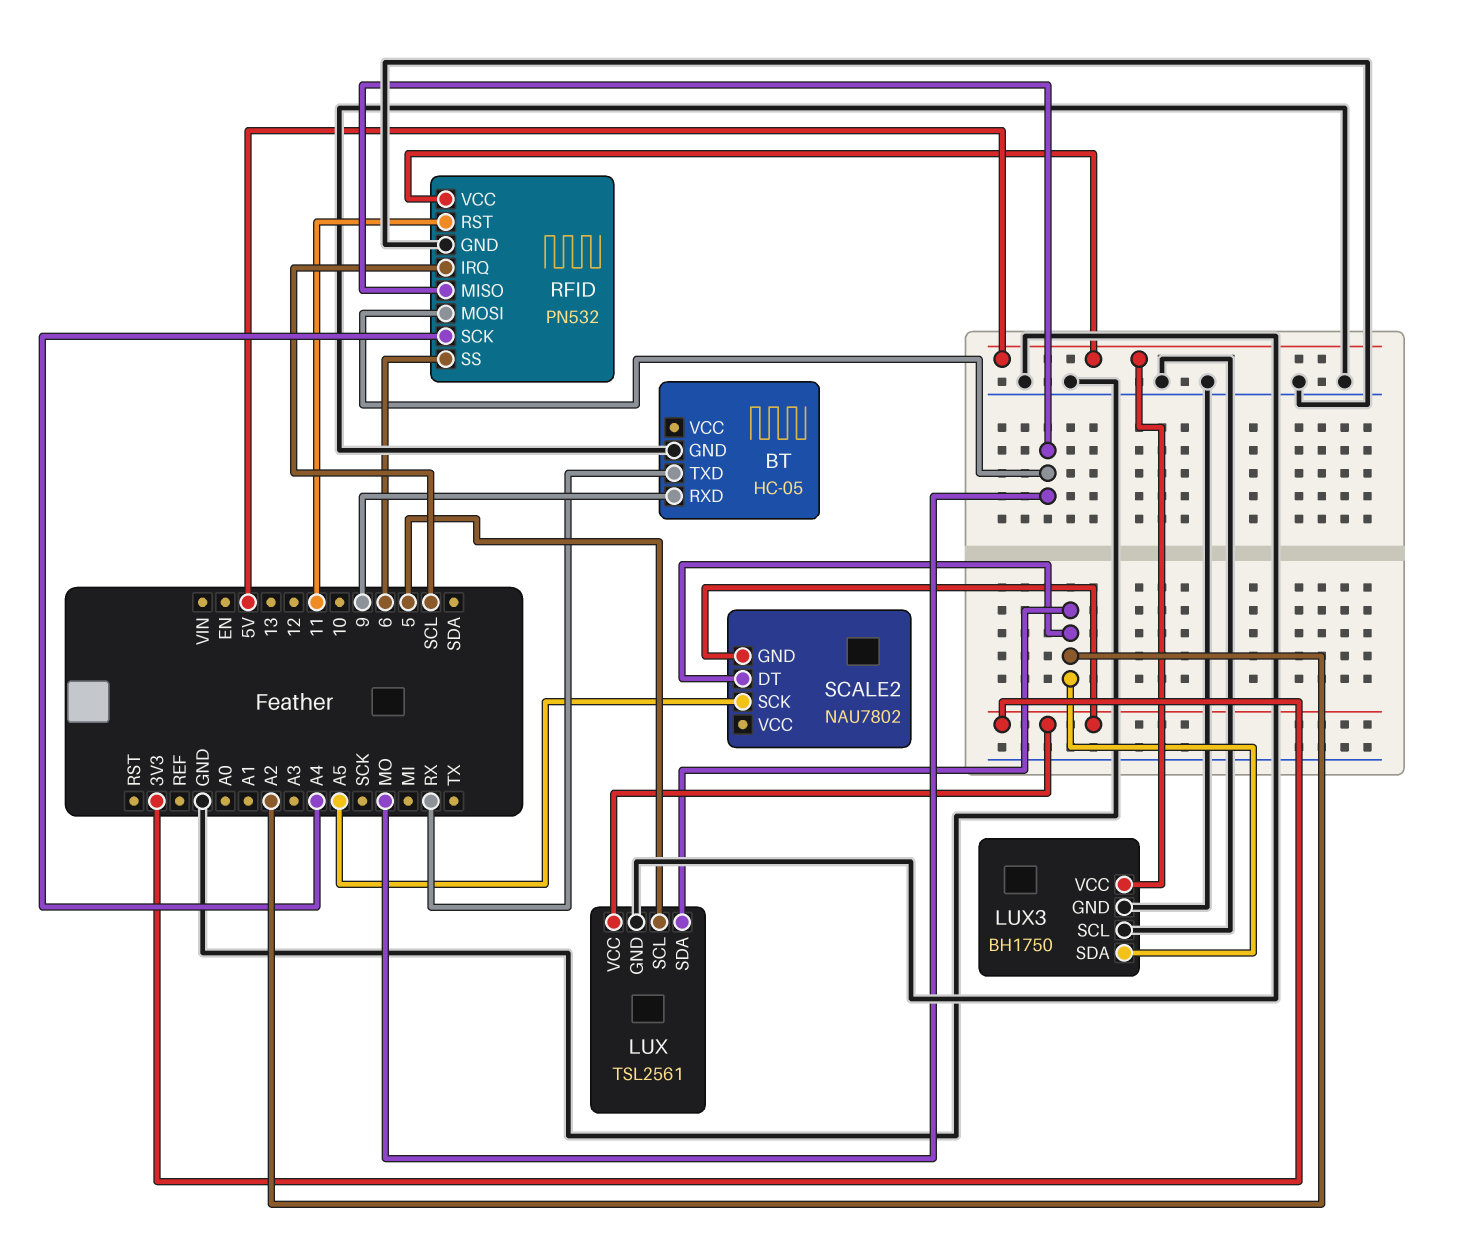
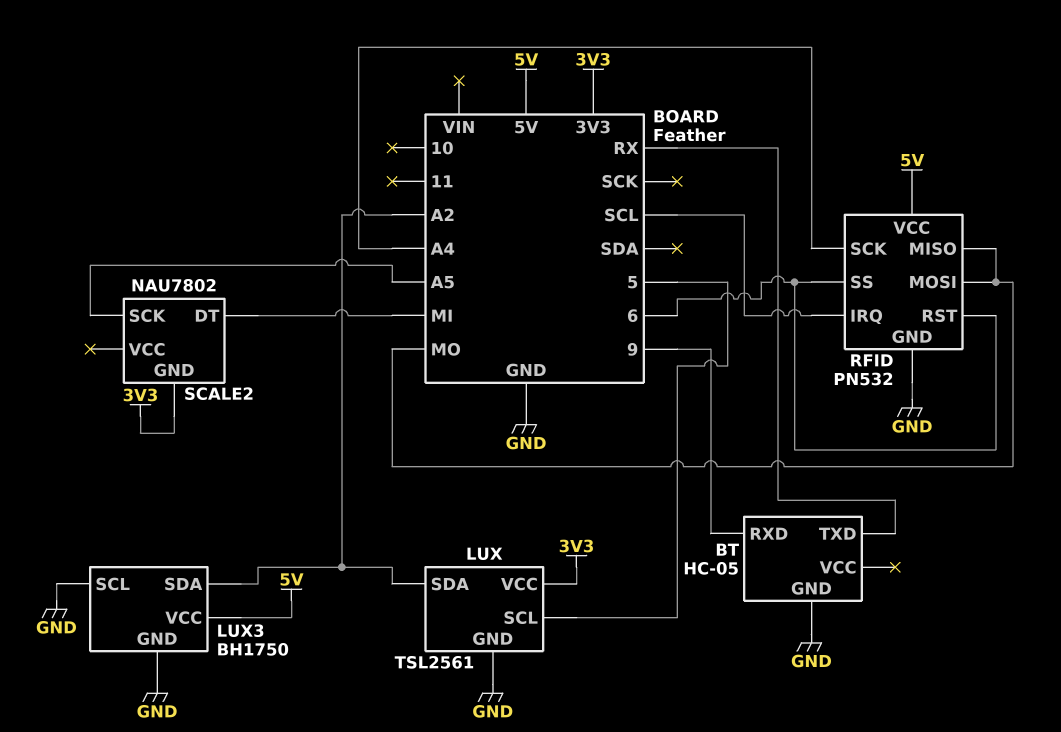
RFID pin RST: 11 -> 6
SCALE2 pin DT: A2 -> MI

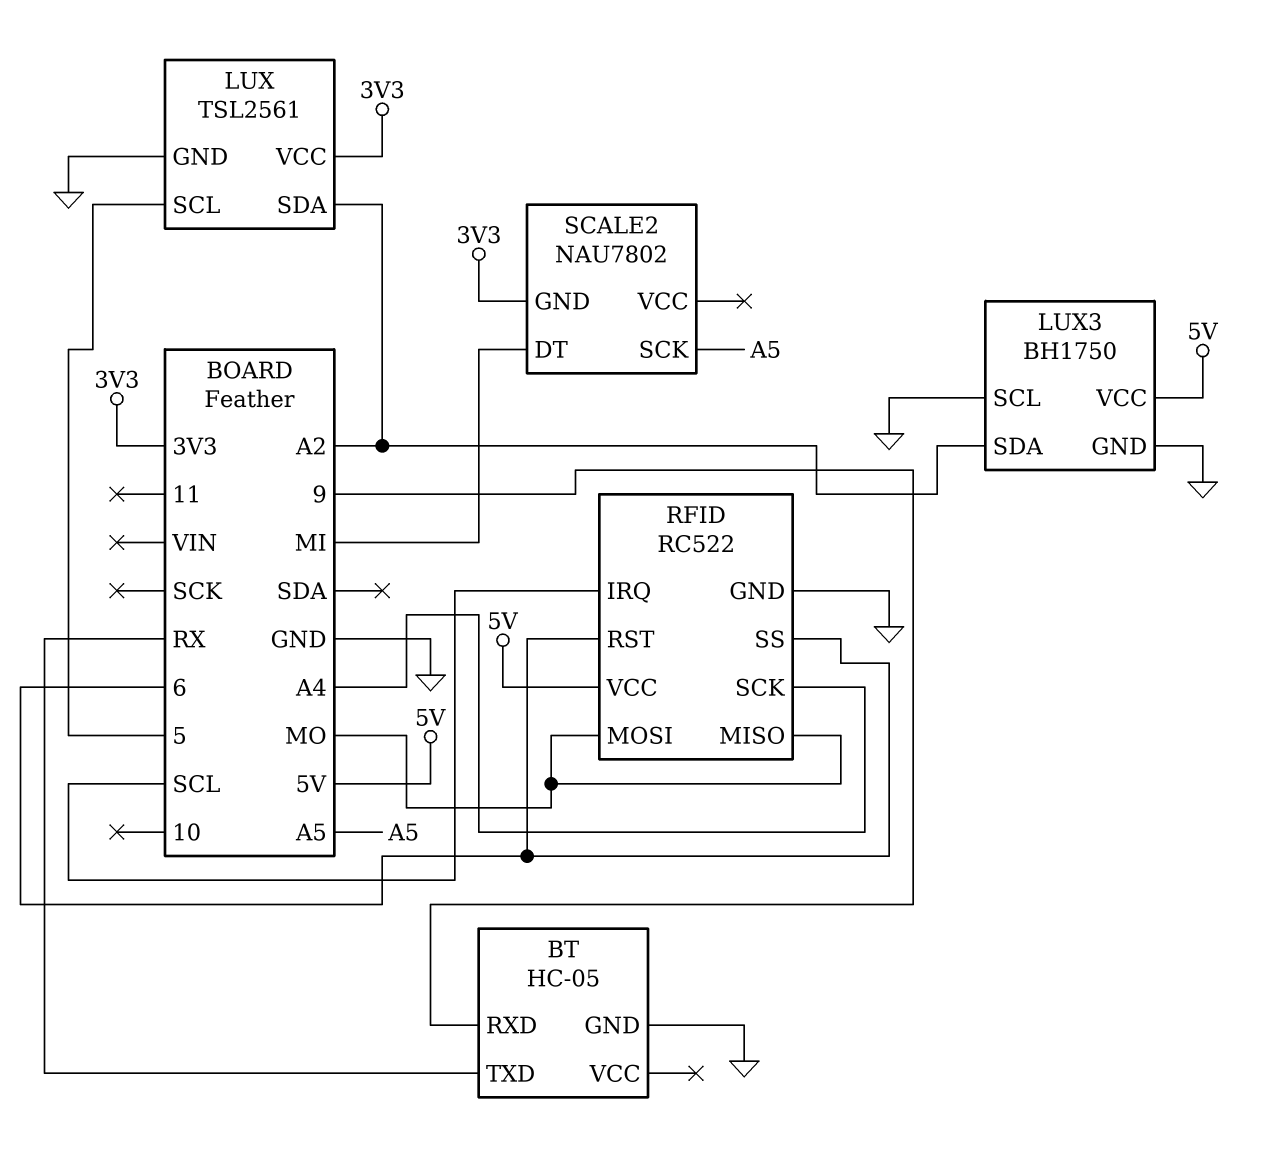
RFID: PN532 -> RC522

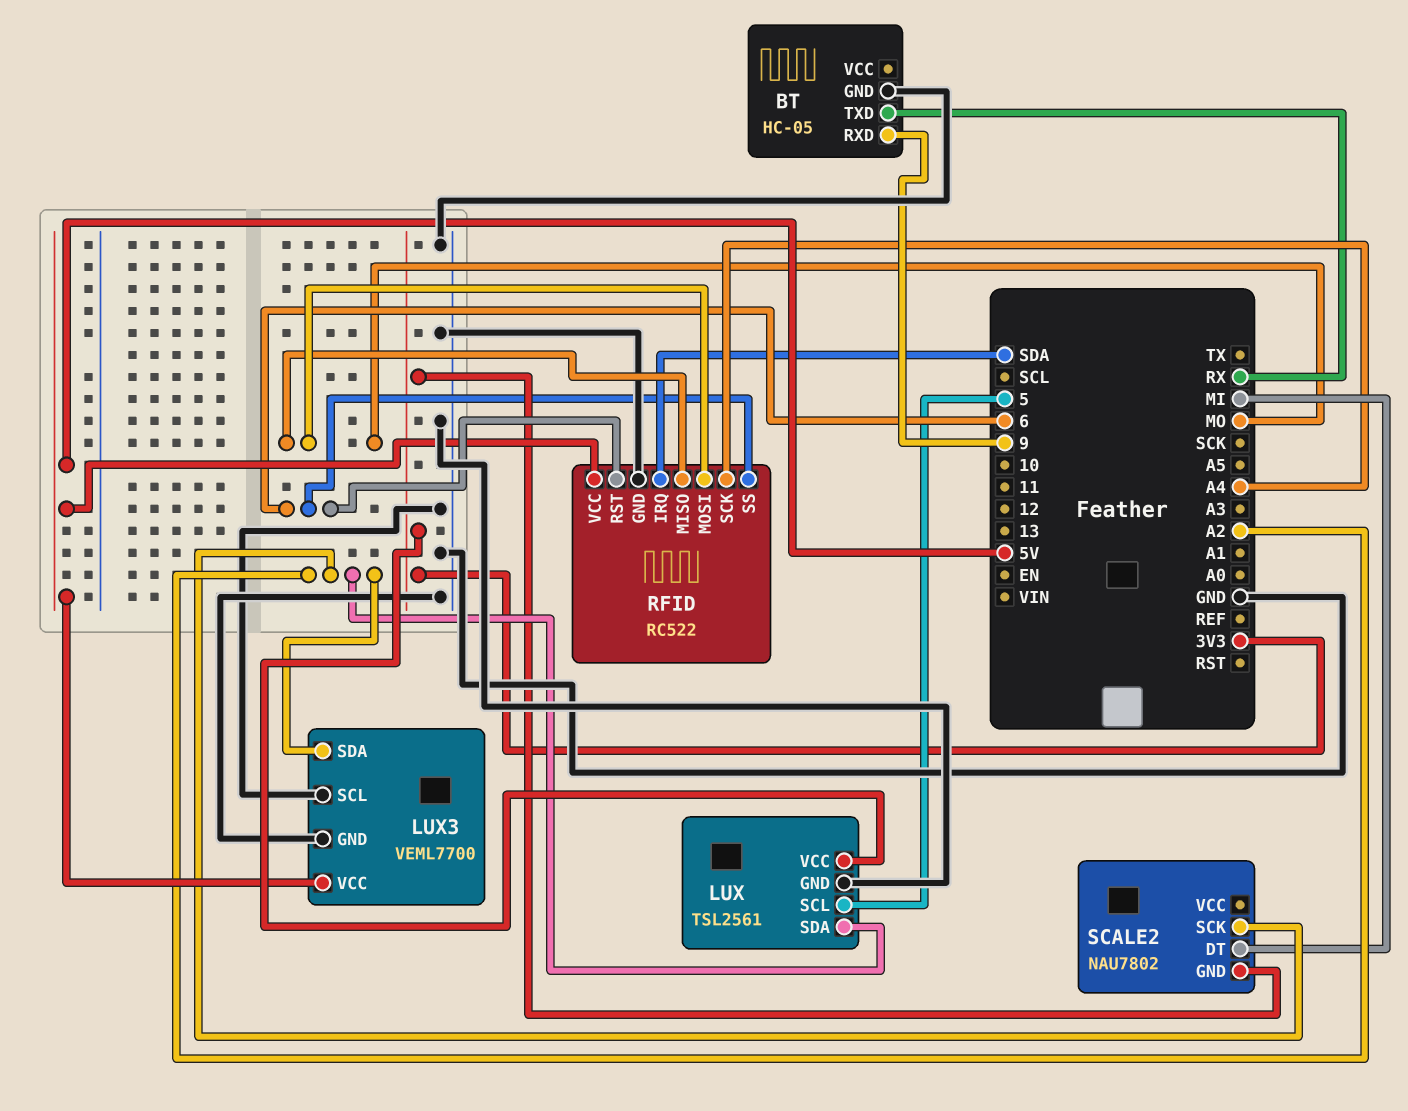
LUX3: BH1750 -> VEML7700
RFID pin IRQ: SCL -> SDA
SCALE2 pin SCK: A5 -> A2

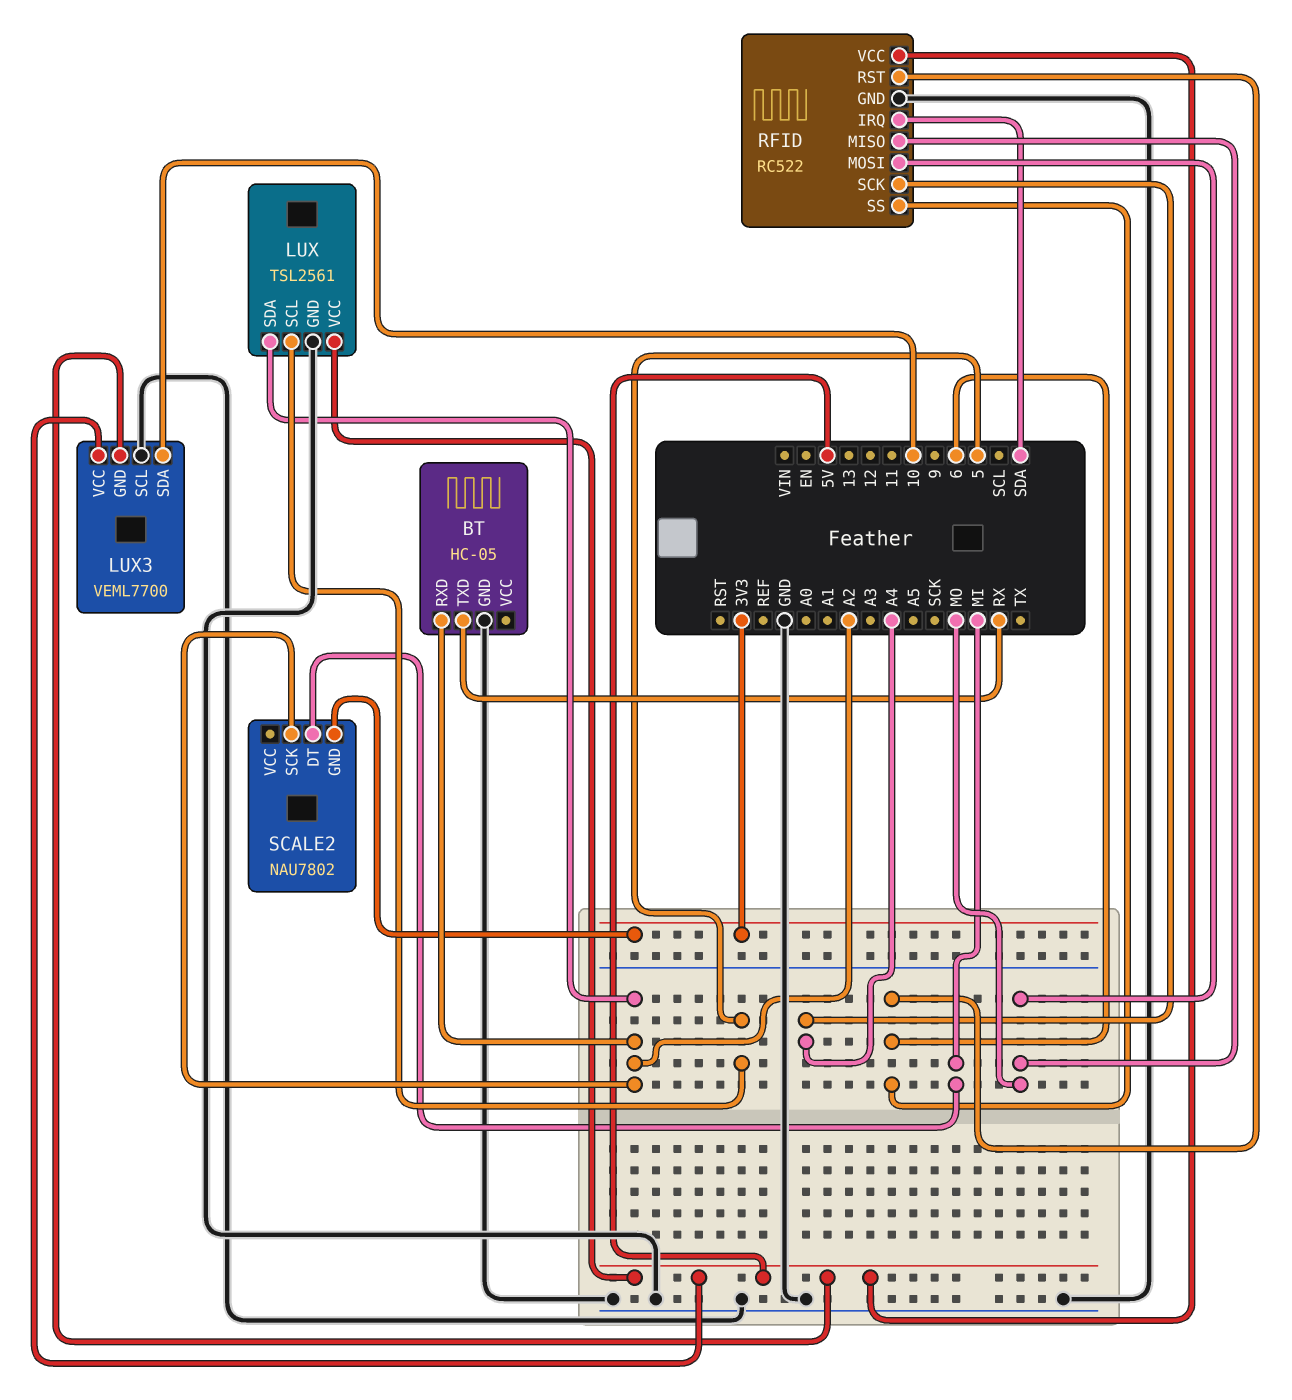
BT pin RXD: 9 -> A2
LUX pin VCC: 3V3 -> 5V
LUX3 pin GND: GND -> 5V
LUX3 pin SDA: A2 -> 10

